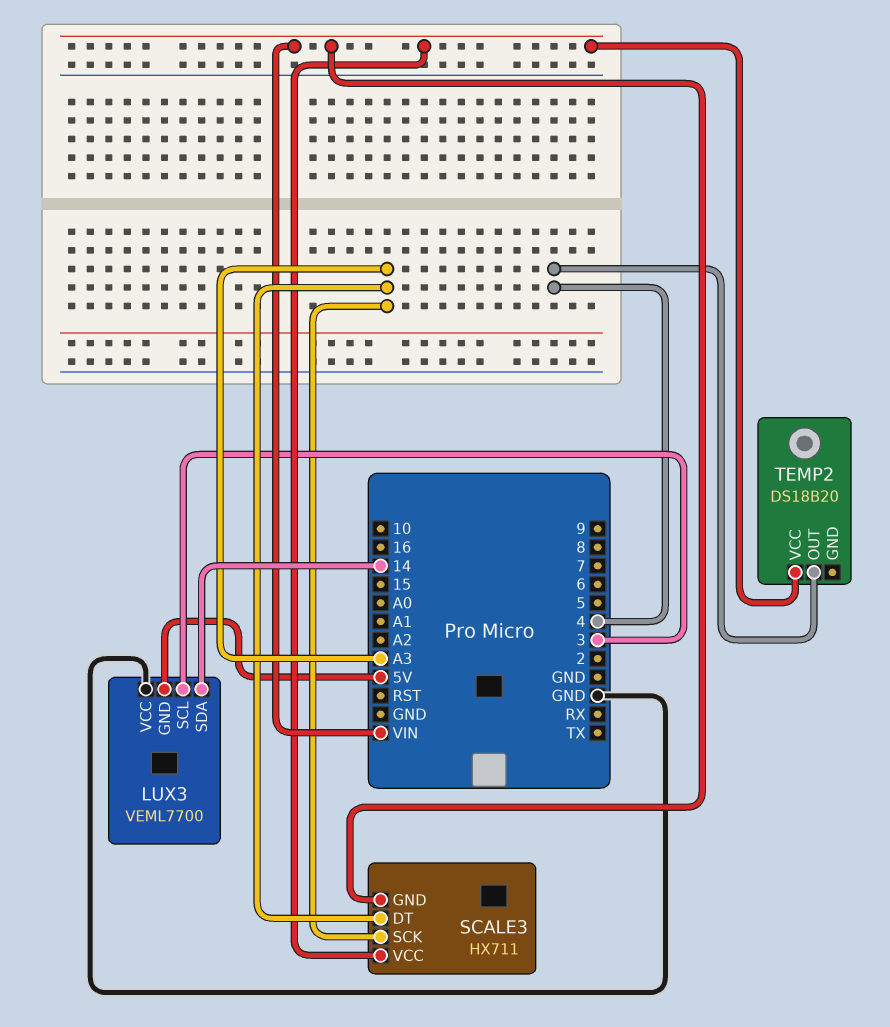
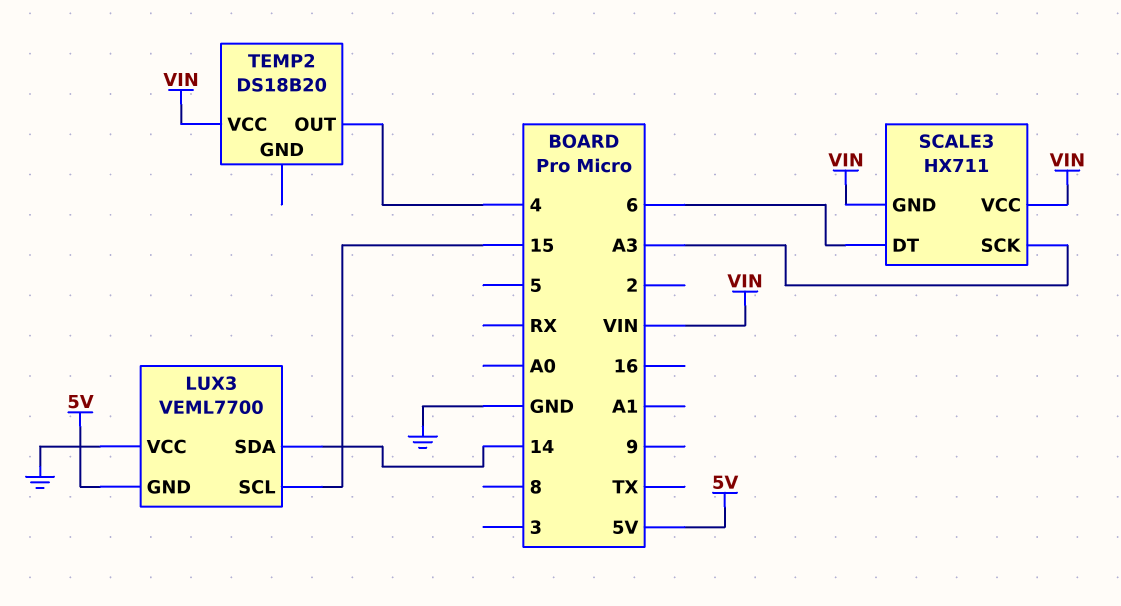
LUX3 pin SCL: 3 -> 15
SCALE3 pin DT: A3 -> 6

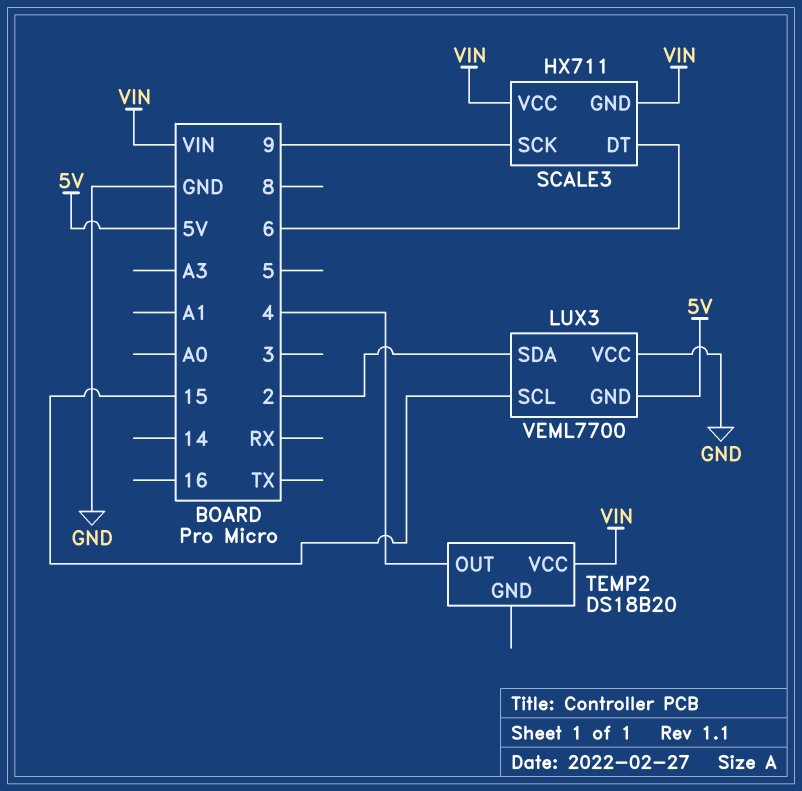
LUX3 pin SDA: 14 -> 2
SCALE3 pin SCK: A3 -> 9

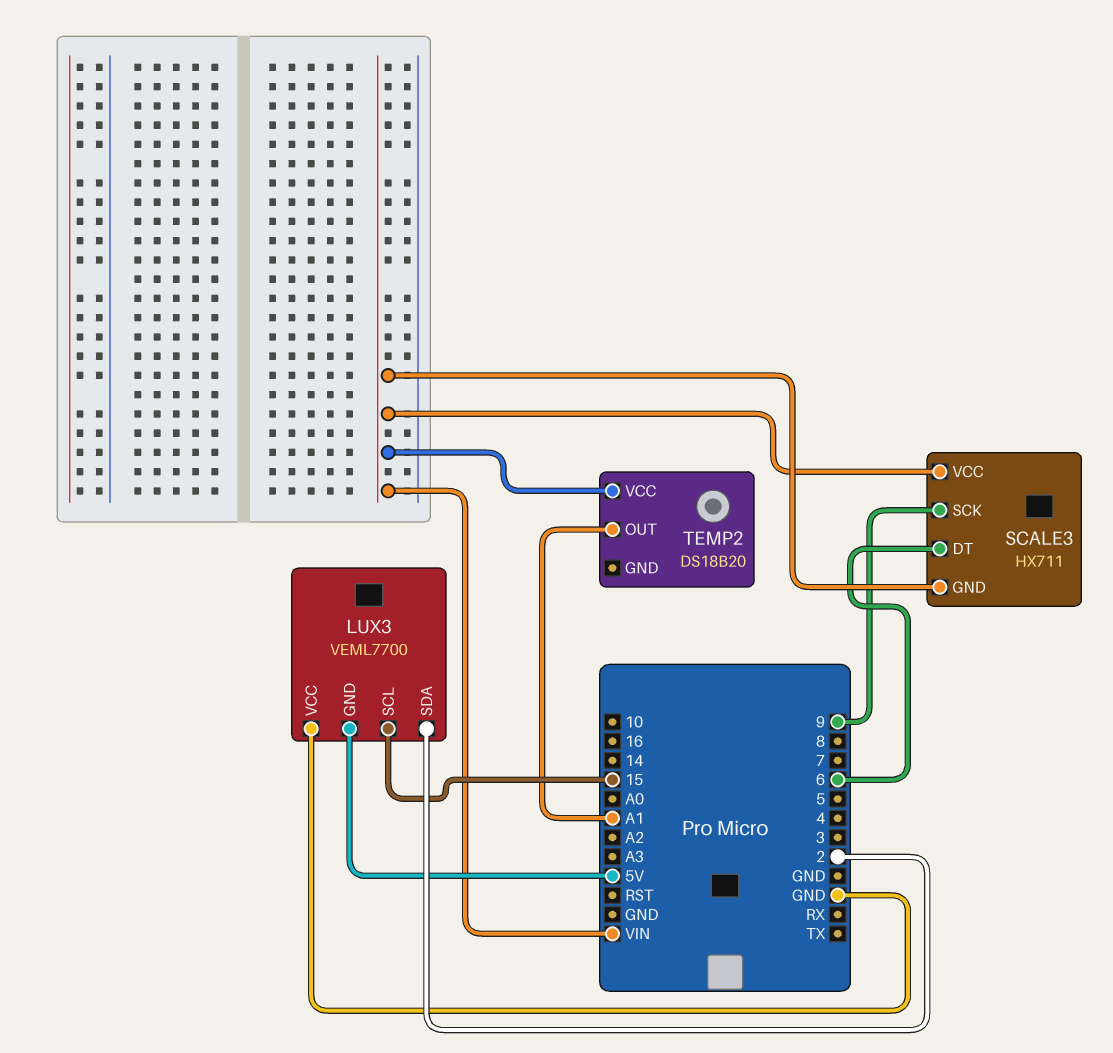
TEMP2 pin OUT: 4 -> A1

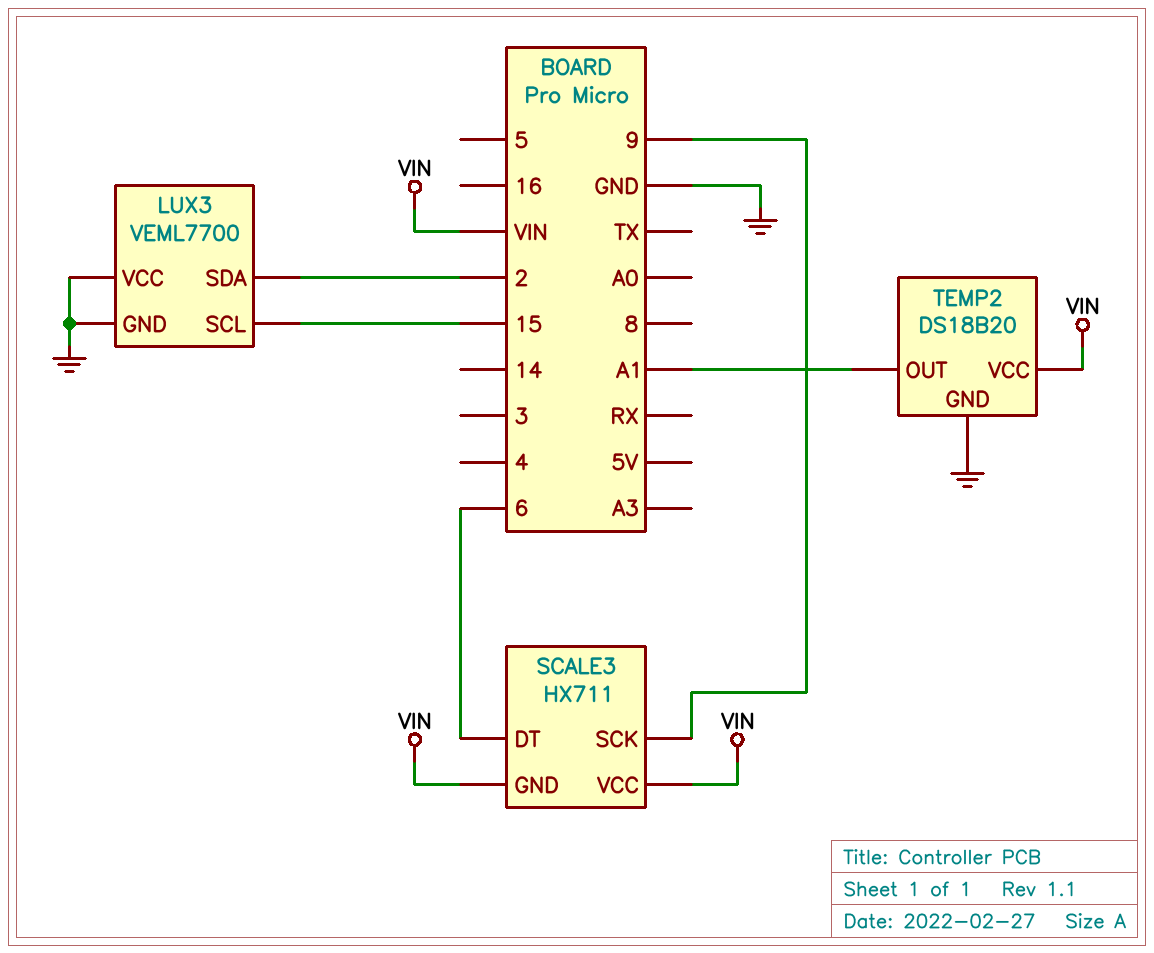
LUX3 pin GND: 5V -> GND
TEMP2 pin GND: none -> GND

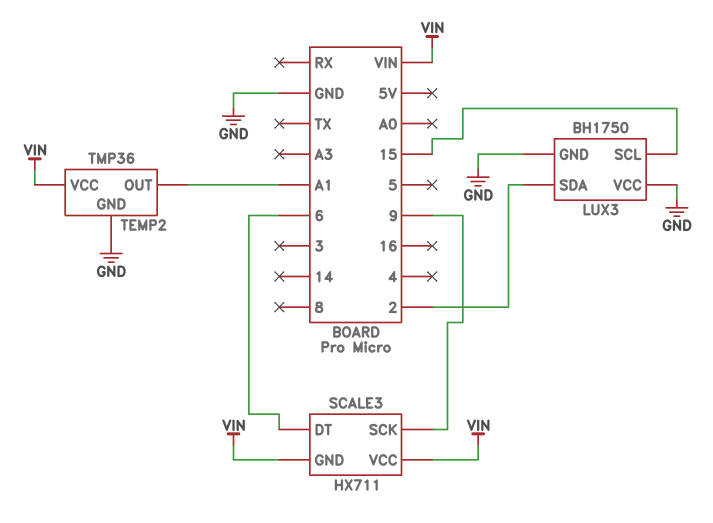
LUX3: VEML7700 -> BH1750
TEMP2: DS18B20 -> TMP36

